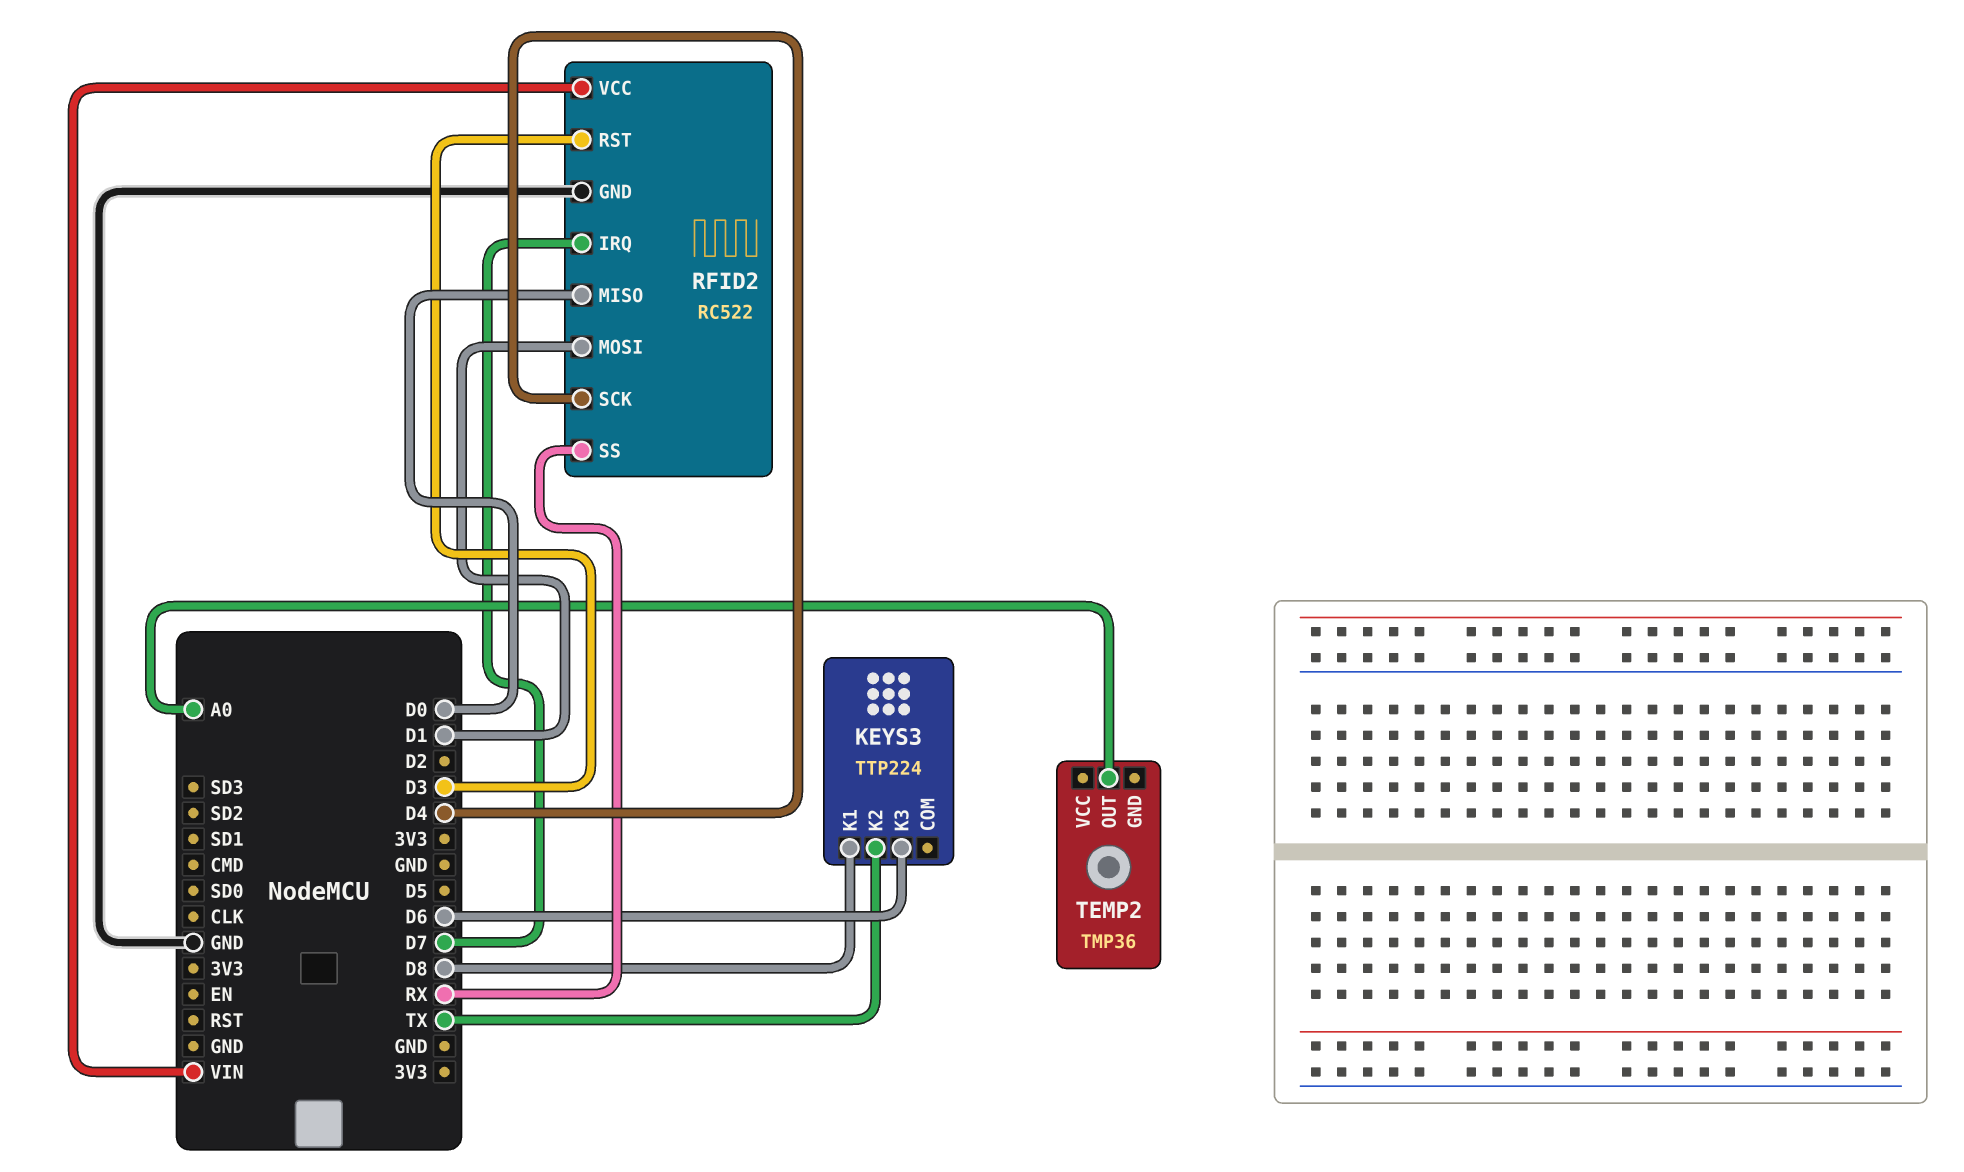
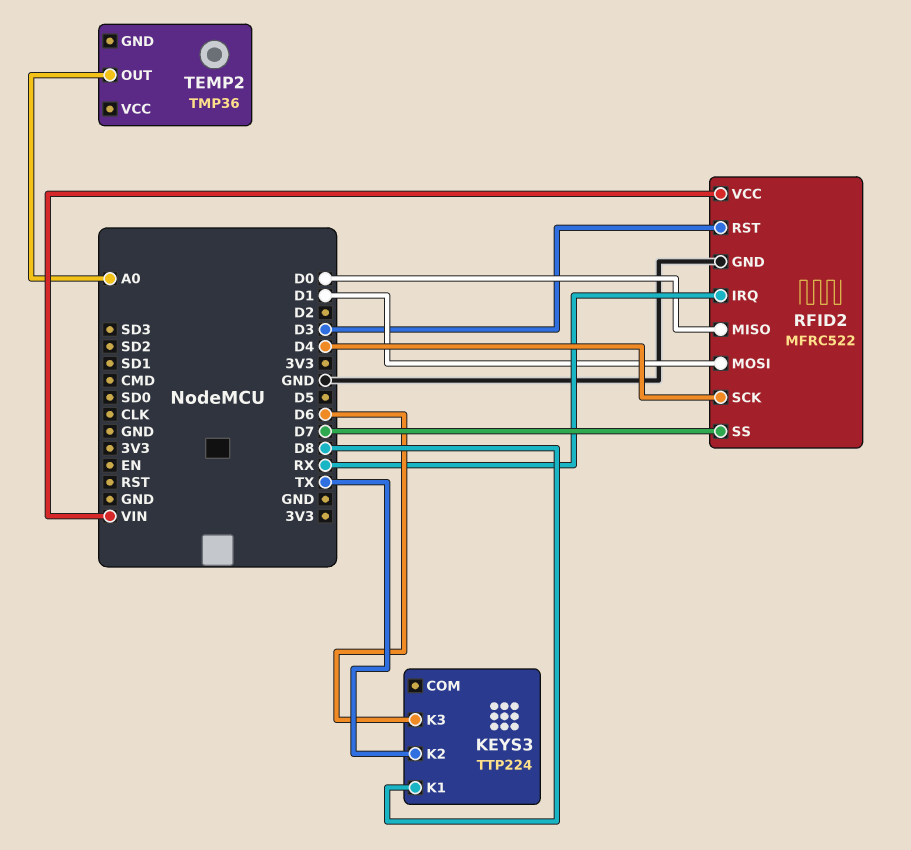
RFID2: RC522 -> MFRC522
RFID2 pin IRQ: D7 -> RX
RFID2 pin SS: RX -> D7

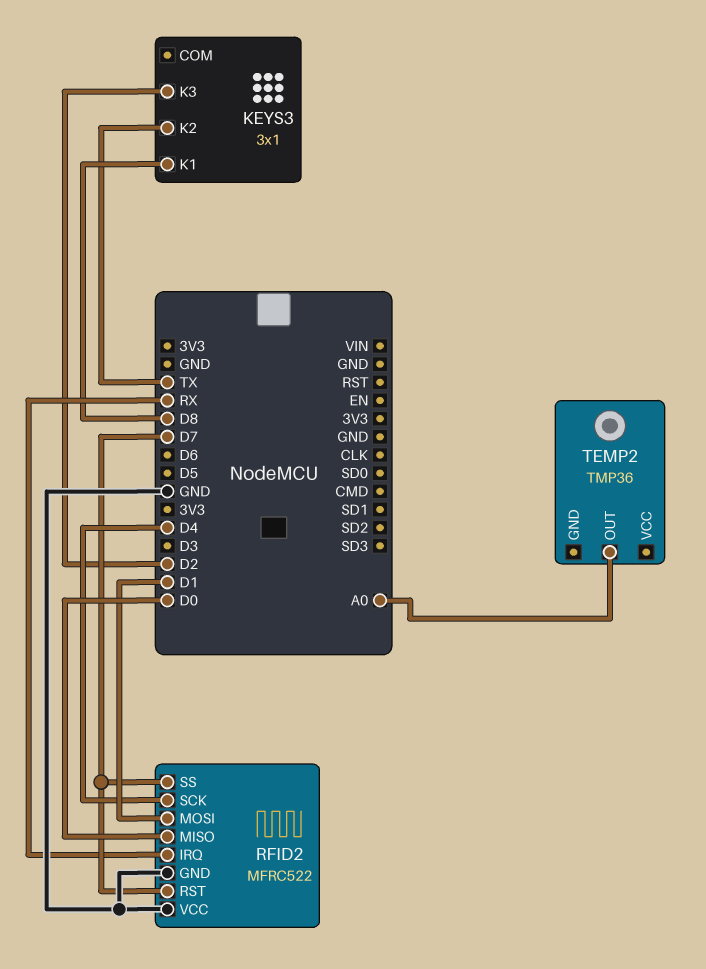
KEYS3: TTP224 -> 3x1
KEYS3 pin K3: D6 -> D2
RFID2 pin RST: D3 -> D7
RFID2 pin VCC: VIN -> GND

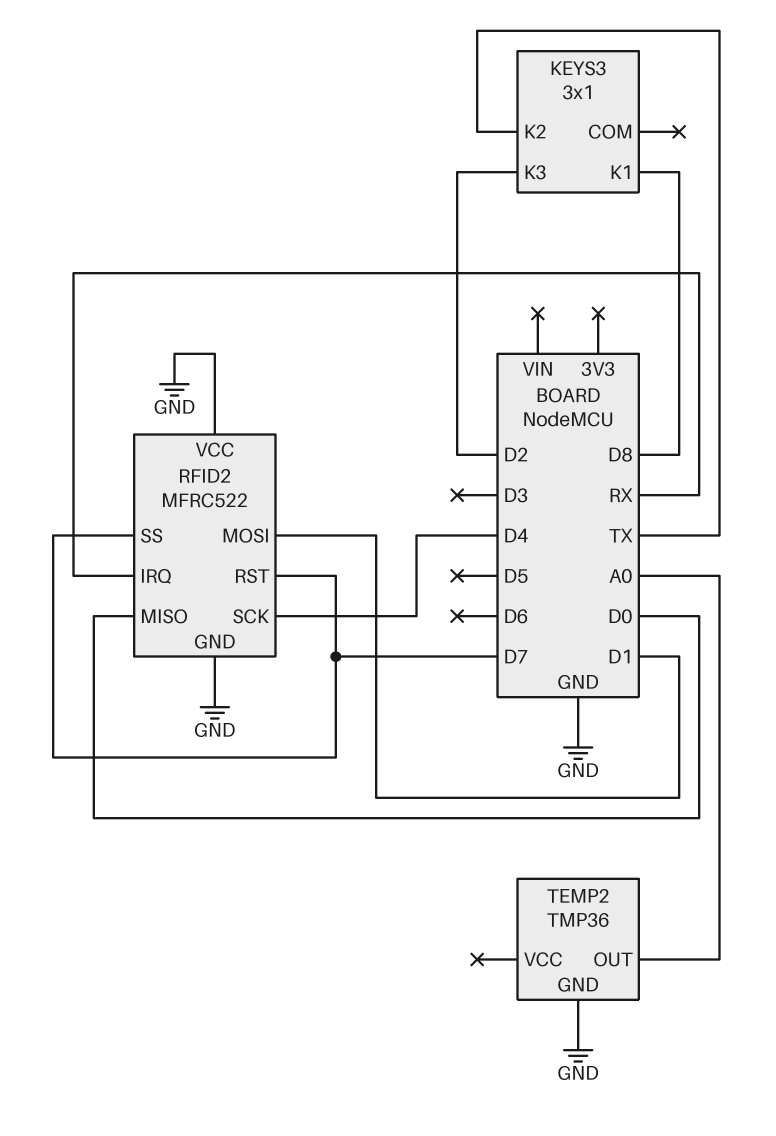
TEMP2 pin GND: none -> GND

